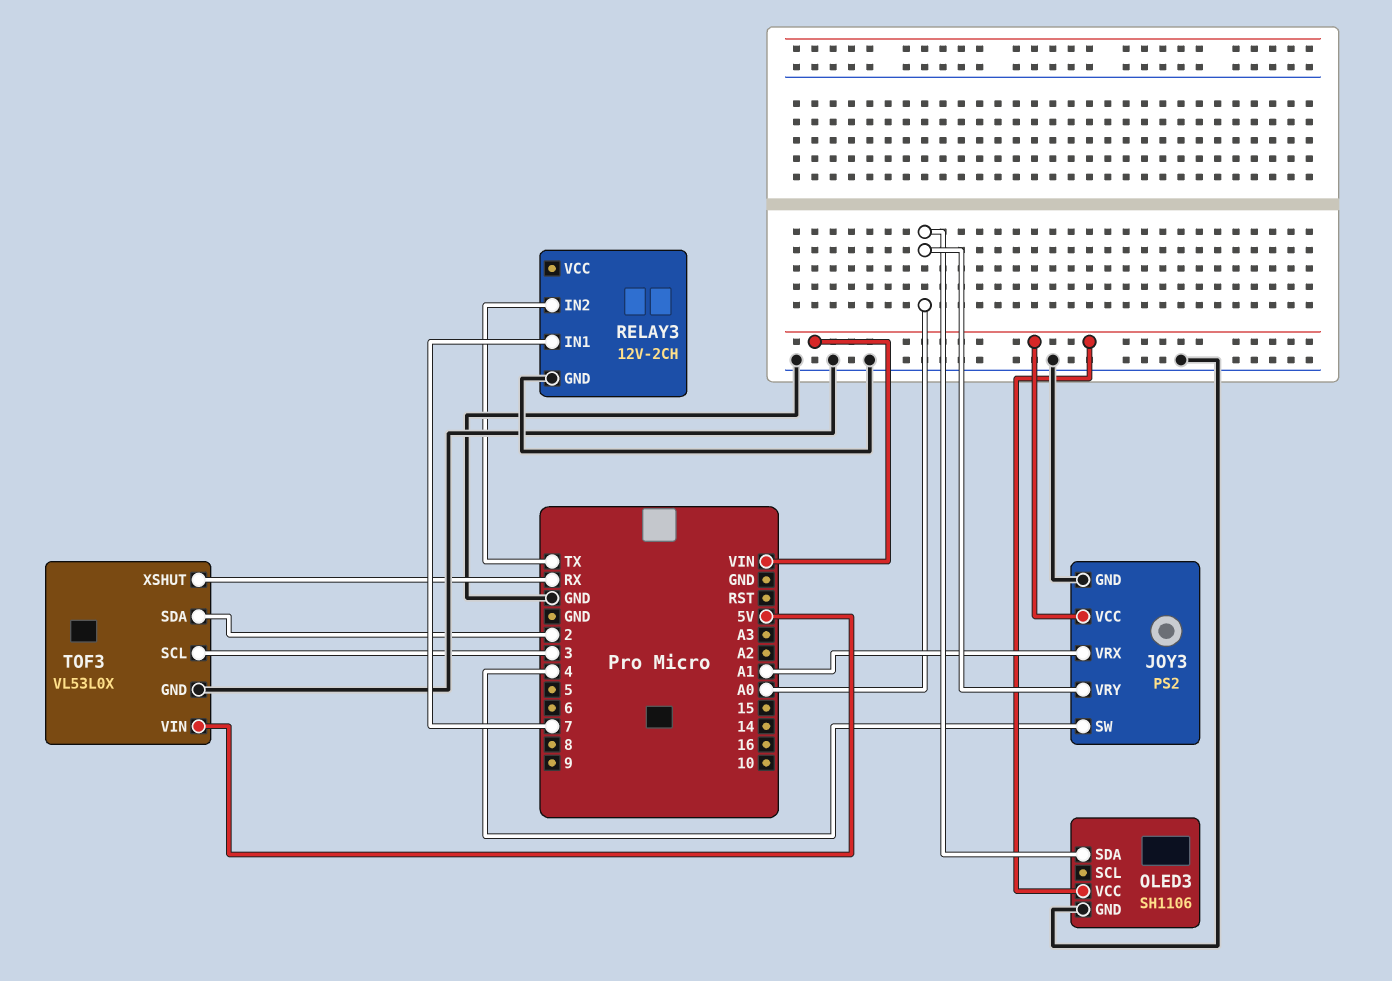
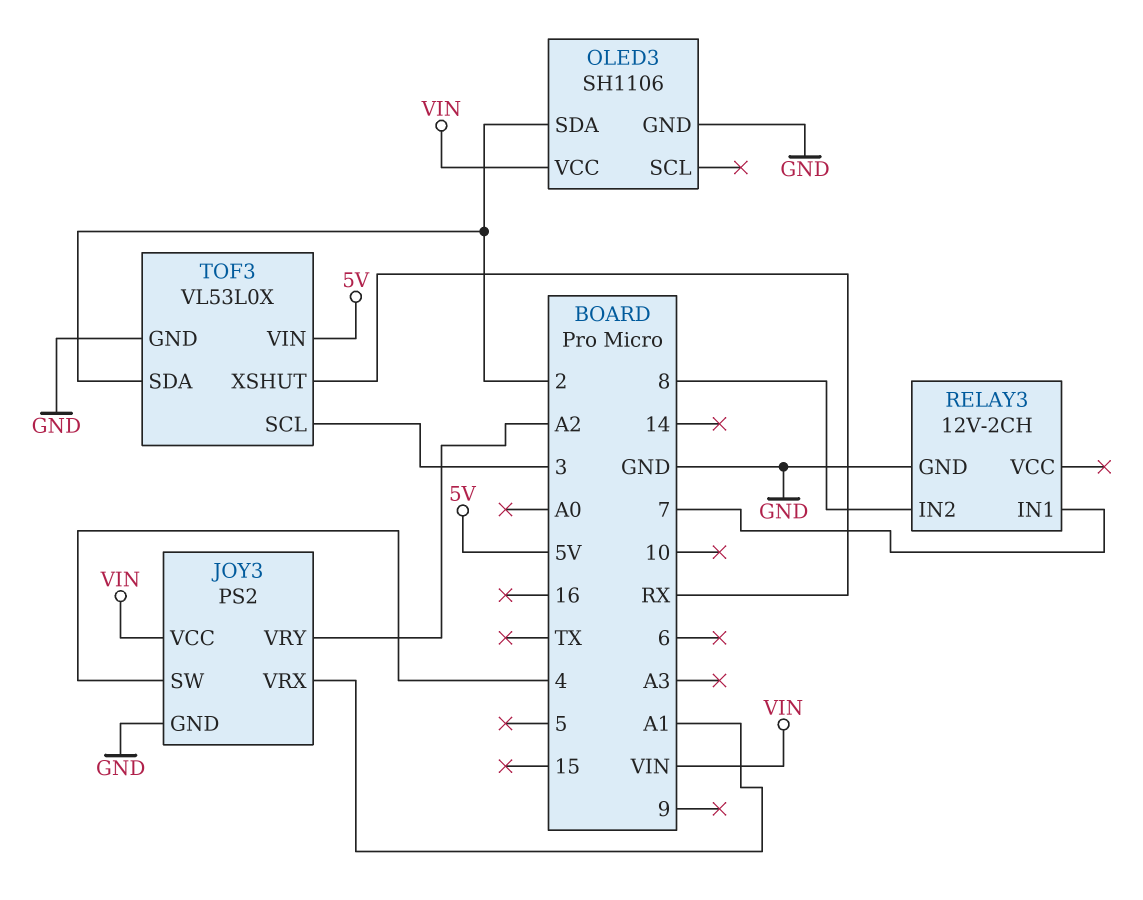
JOY3 pin VRY: A0 -> A2
OLED3 pin SDA: A0 -> 2
RELAY3 pin IN2: TX -> 8

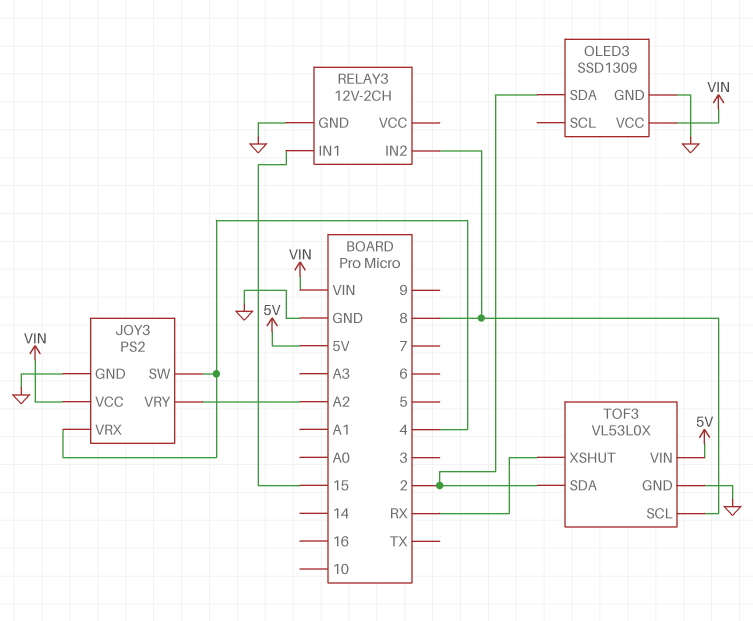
JOY3 pin VRX: A1 -> 4
OLED3: SH1106 -> SSD1309
RELAY3 pin IN1: 7 -> 15
TOF3 pin SCL: 3 -> 8

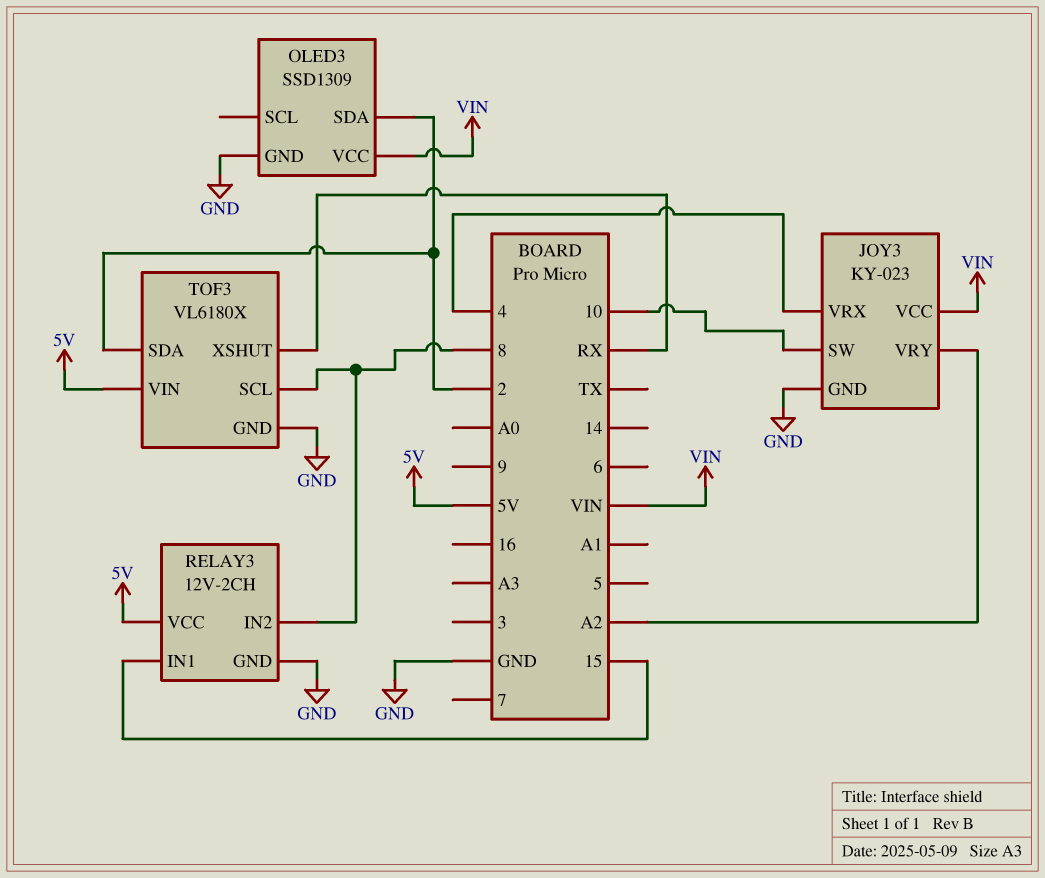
JOY3: PS2 -> KY-023
JOY3 pin SW: 4 -> 10
RELAY3 pin VCC: none -> 5V
TOF3: VL53L0X -> VL6180X

